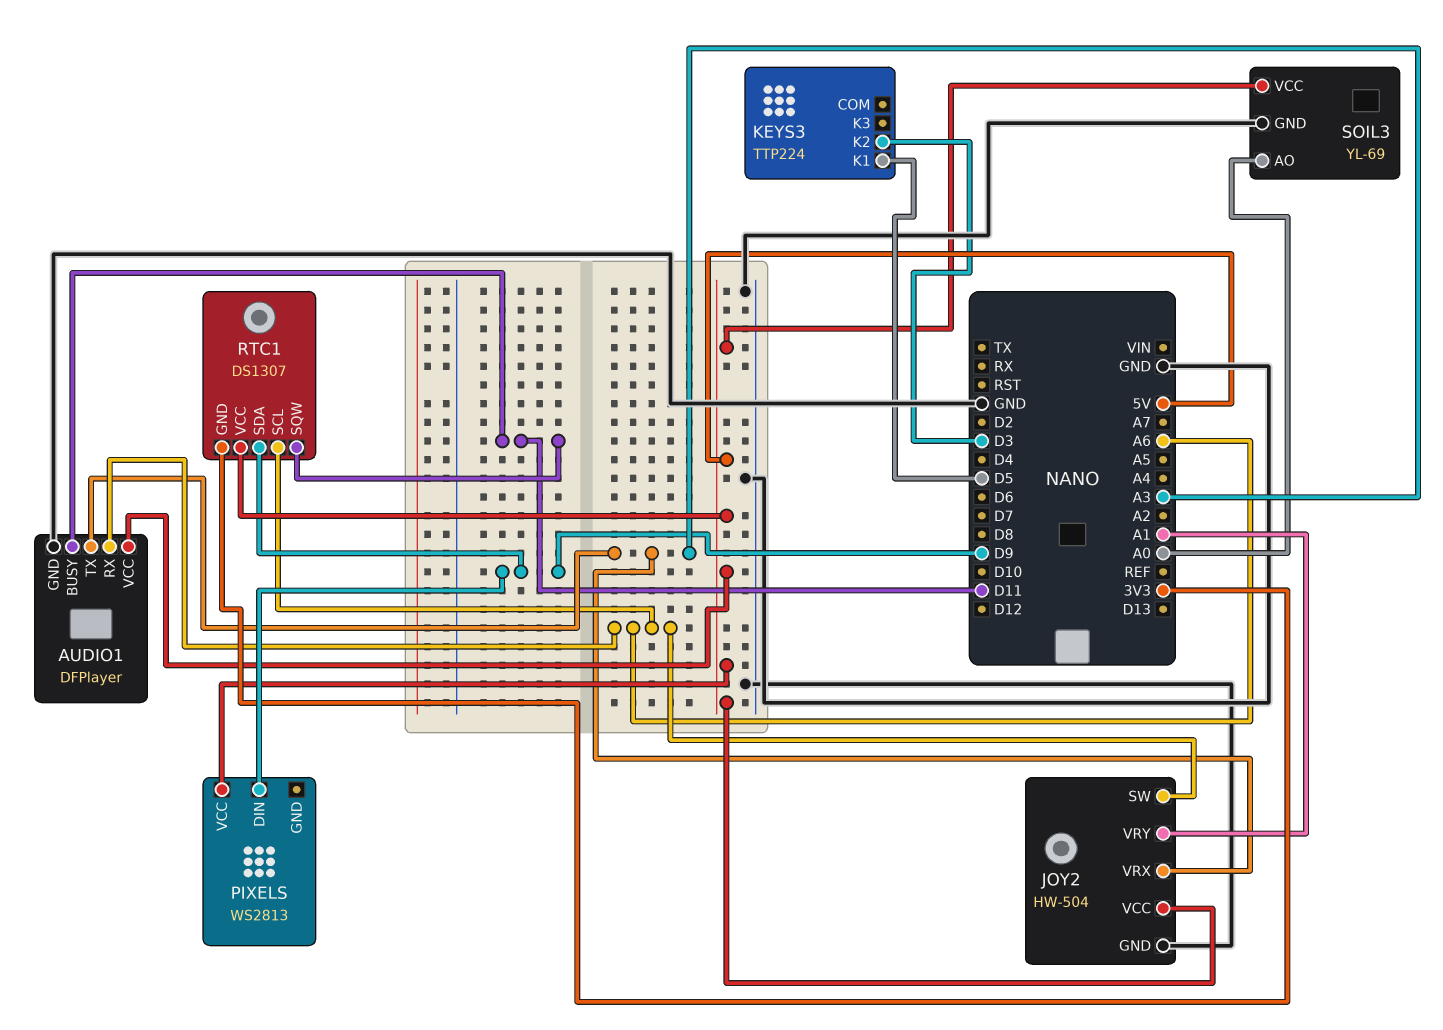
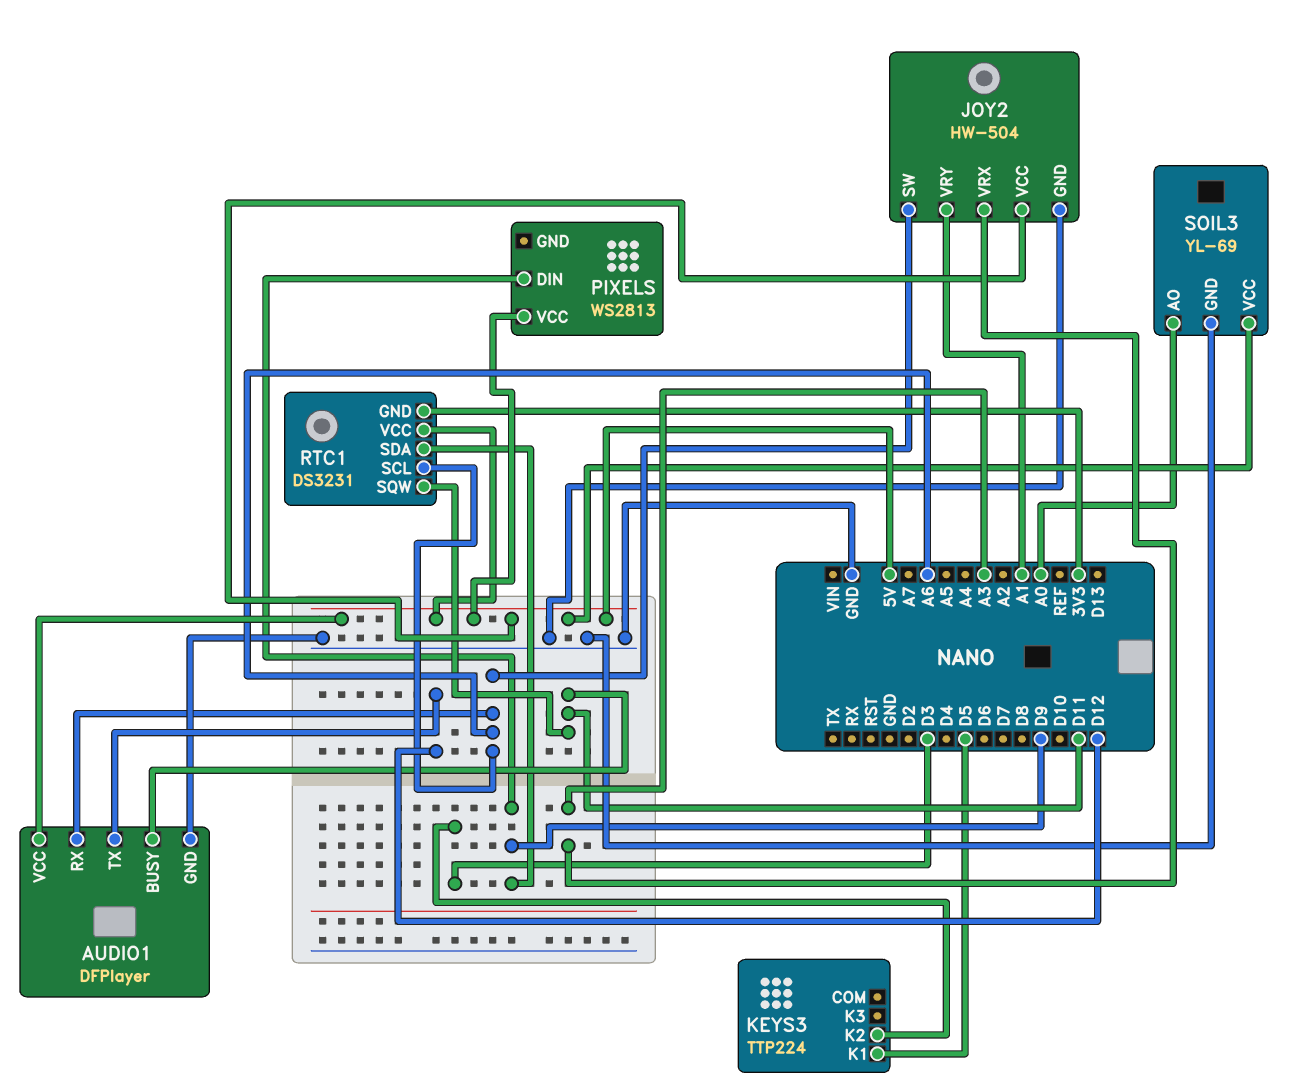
AUDIO1 pin TX: A3 -> D12
RTC1: DS1307 -> DS3231

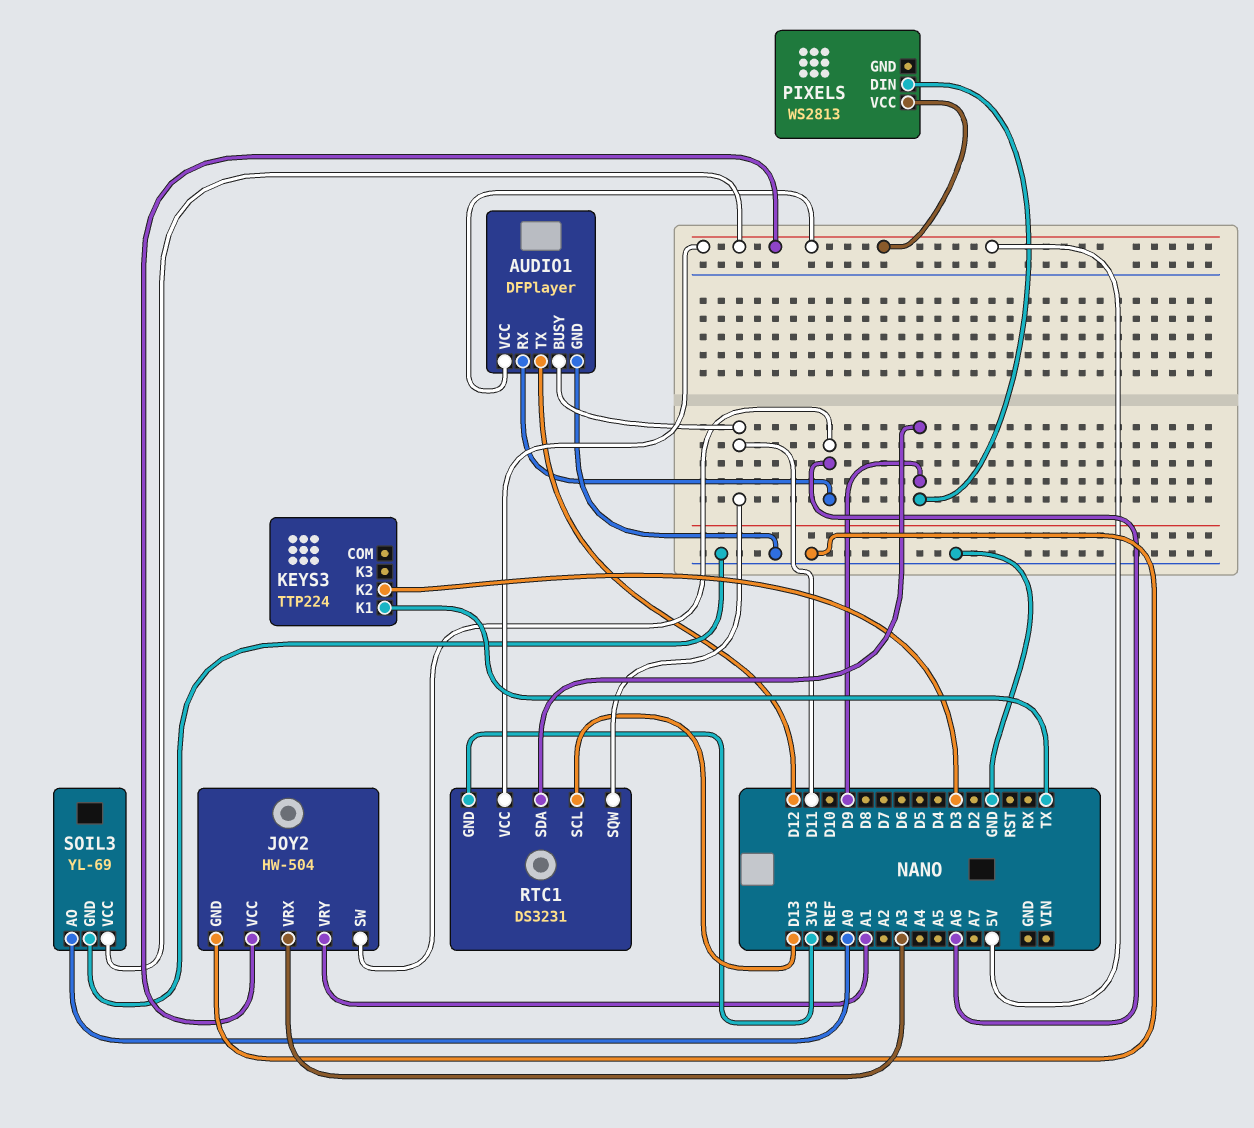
KEYS3 pin K1: D5 -> TX
RTC1 pin SCL: A6 -> D13

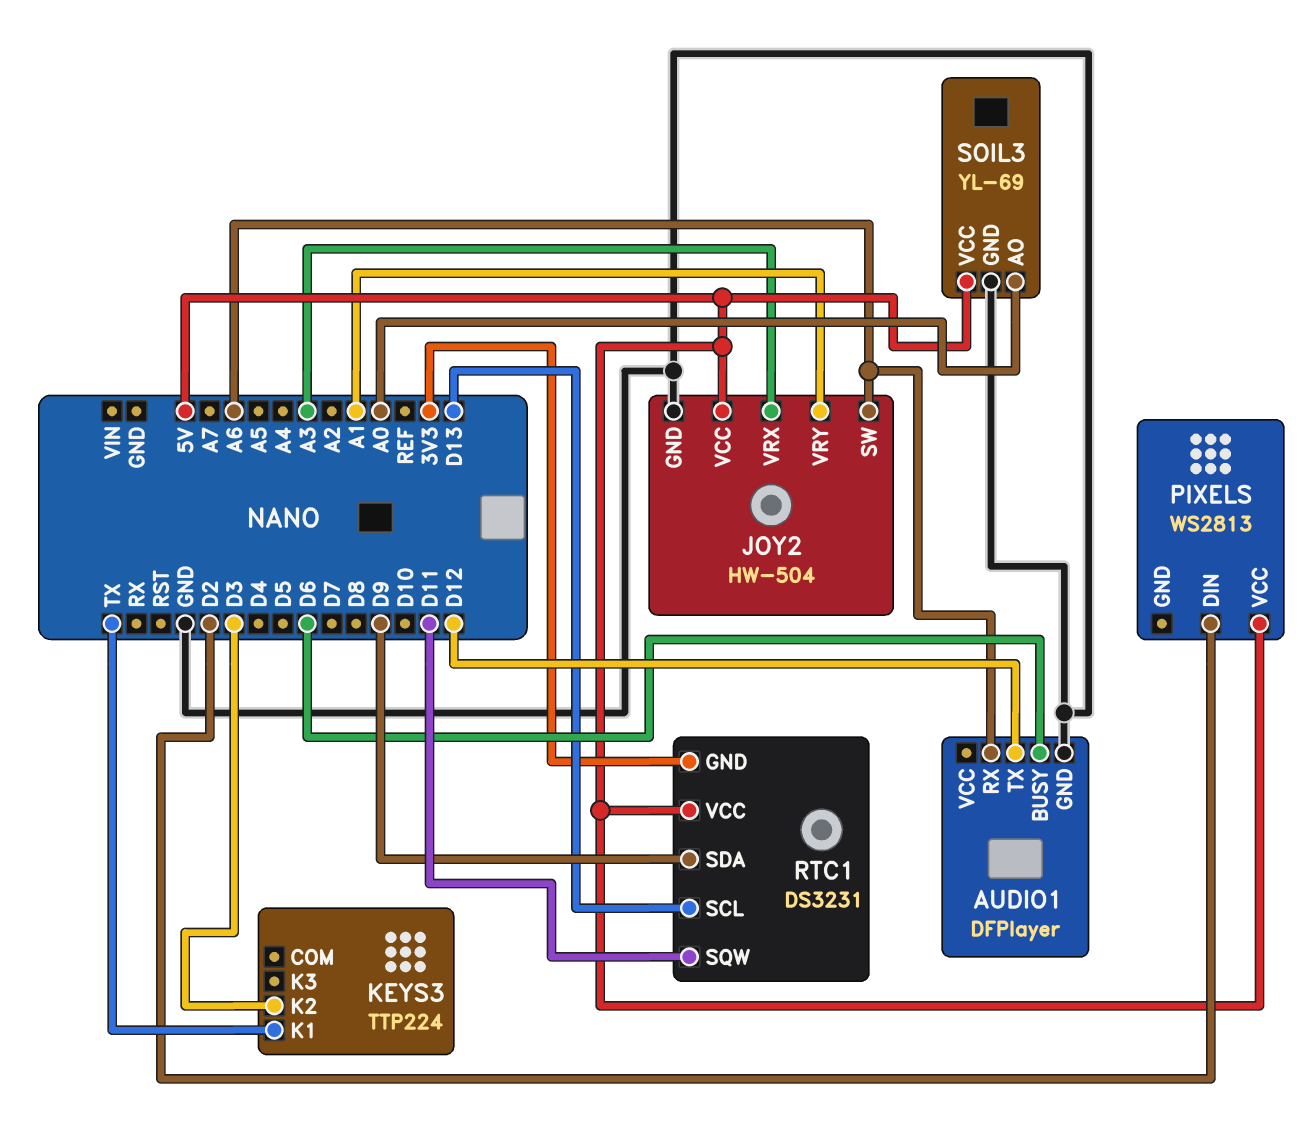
AUDIO1 pin BUSY: D11 -> D6
AUDIO1 pin VCC: 5V -> none
PIXELS pin DIN: D9 -> D2

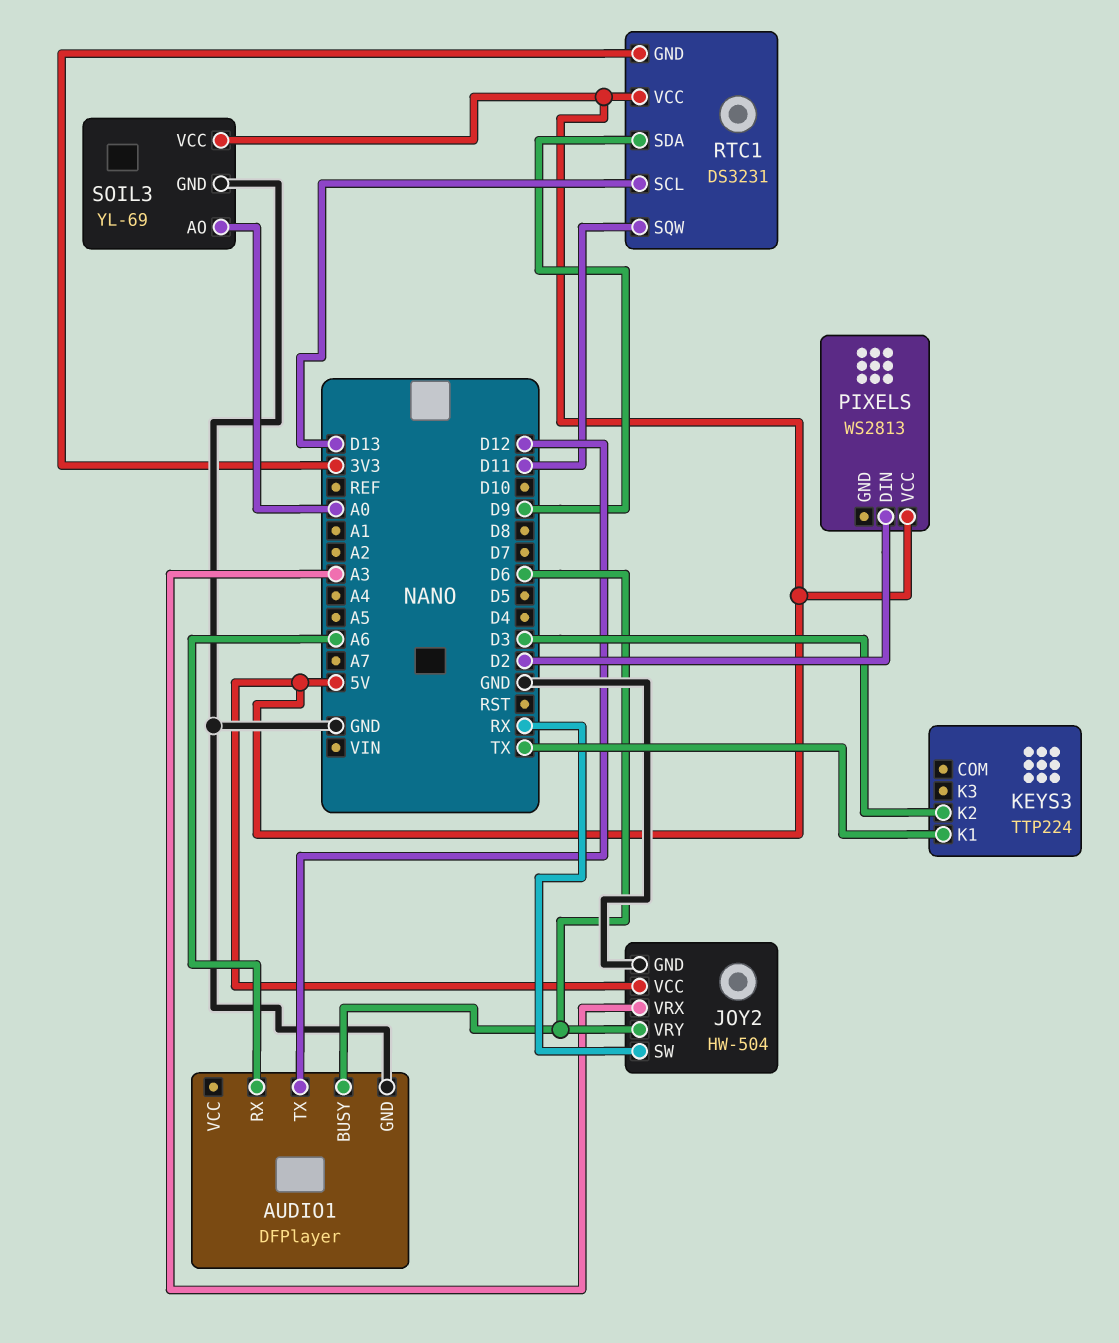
JOY2 pin SW: A6 -> RX
JOY2 pin VRY: A1 -> D6

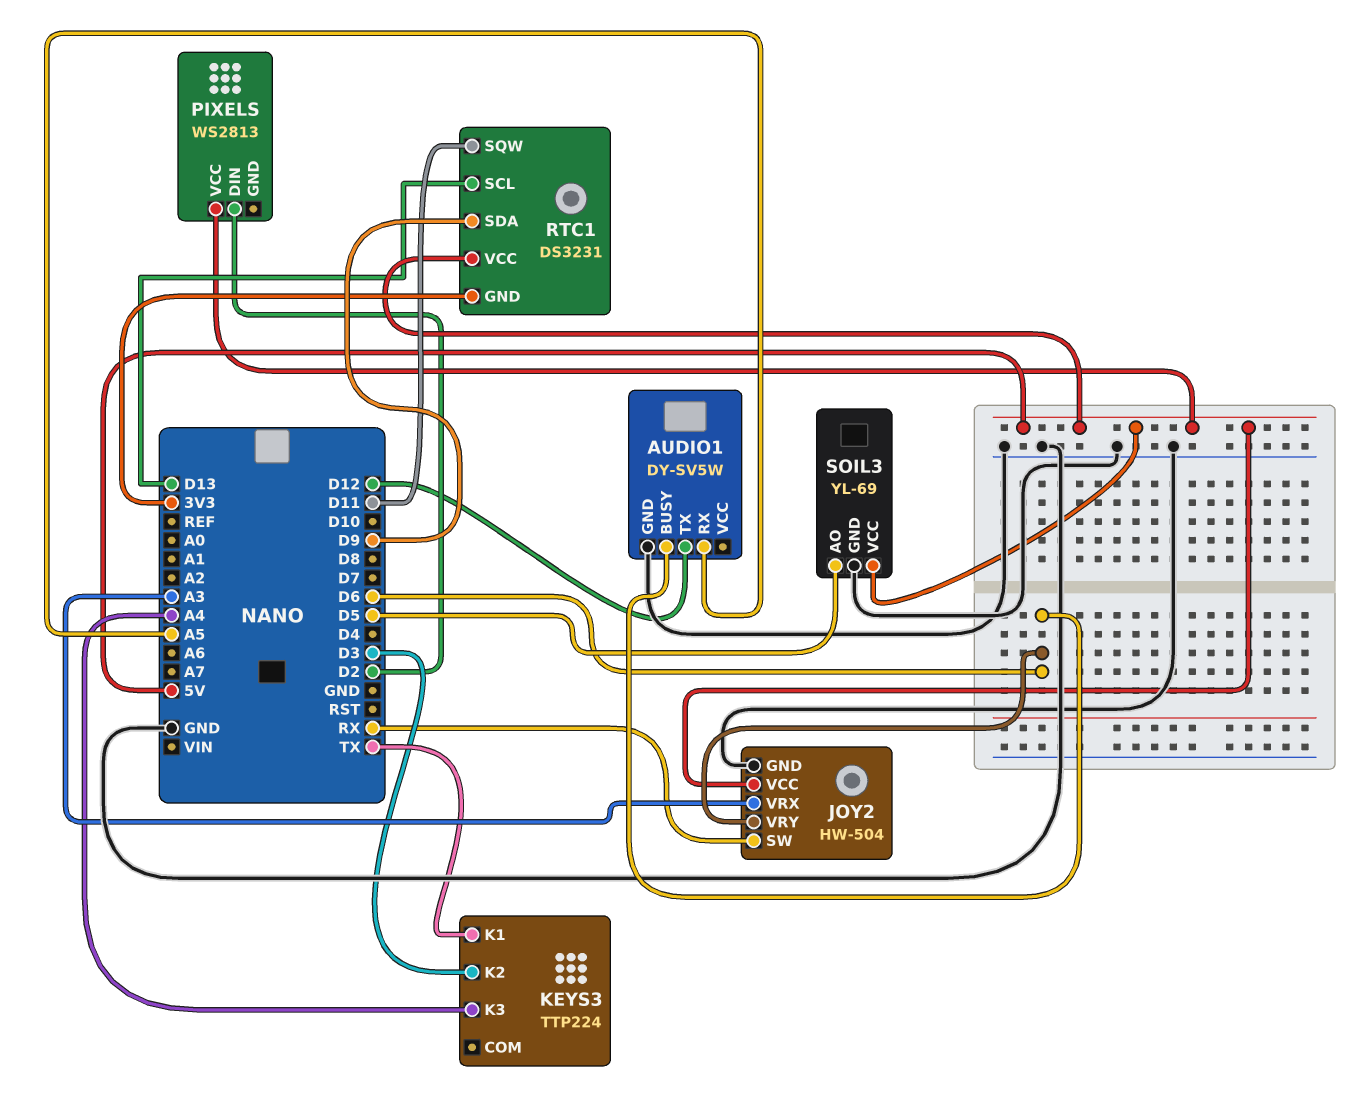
AUDIO1: DFPlayer -> DY-SV5W
AUDIO1 pin RX: A6 -> A5
KEYS3 pin K3: none -> A4
SOIL3 pin AO: A0 -> D5

